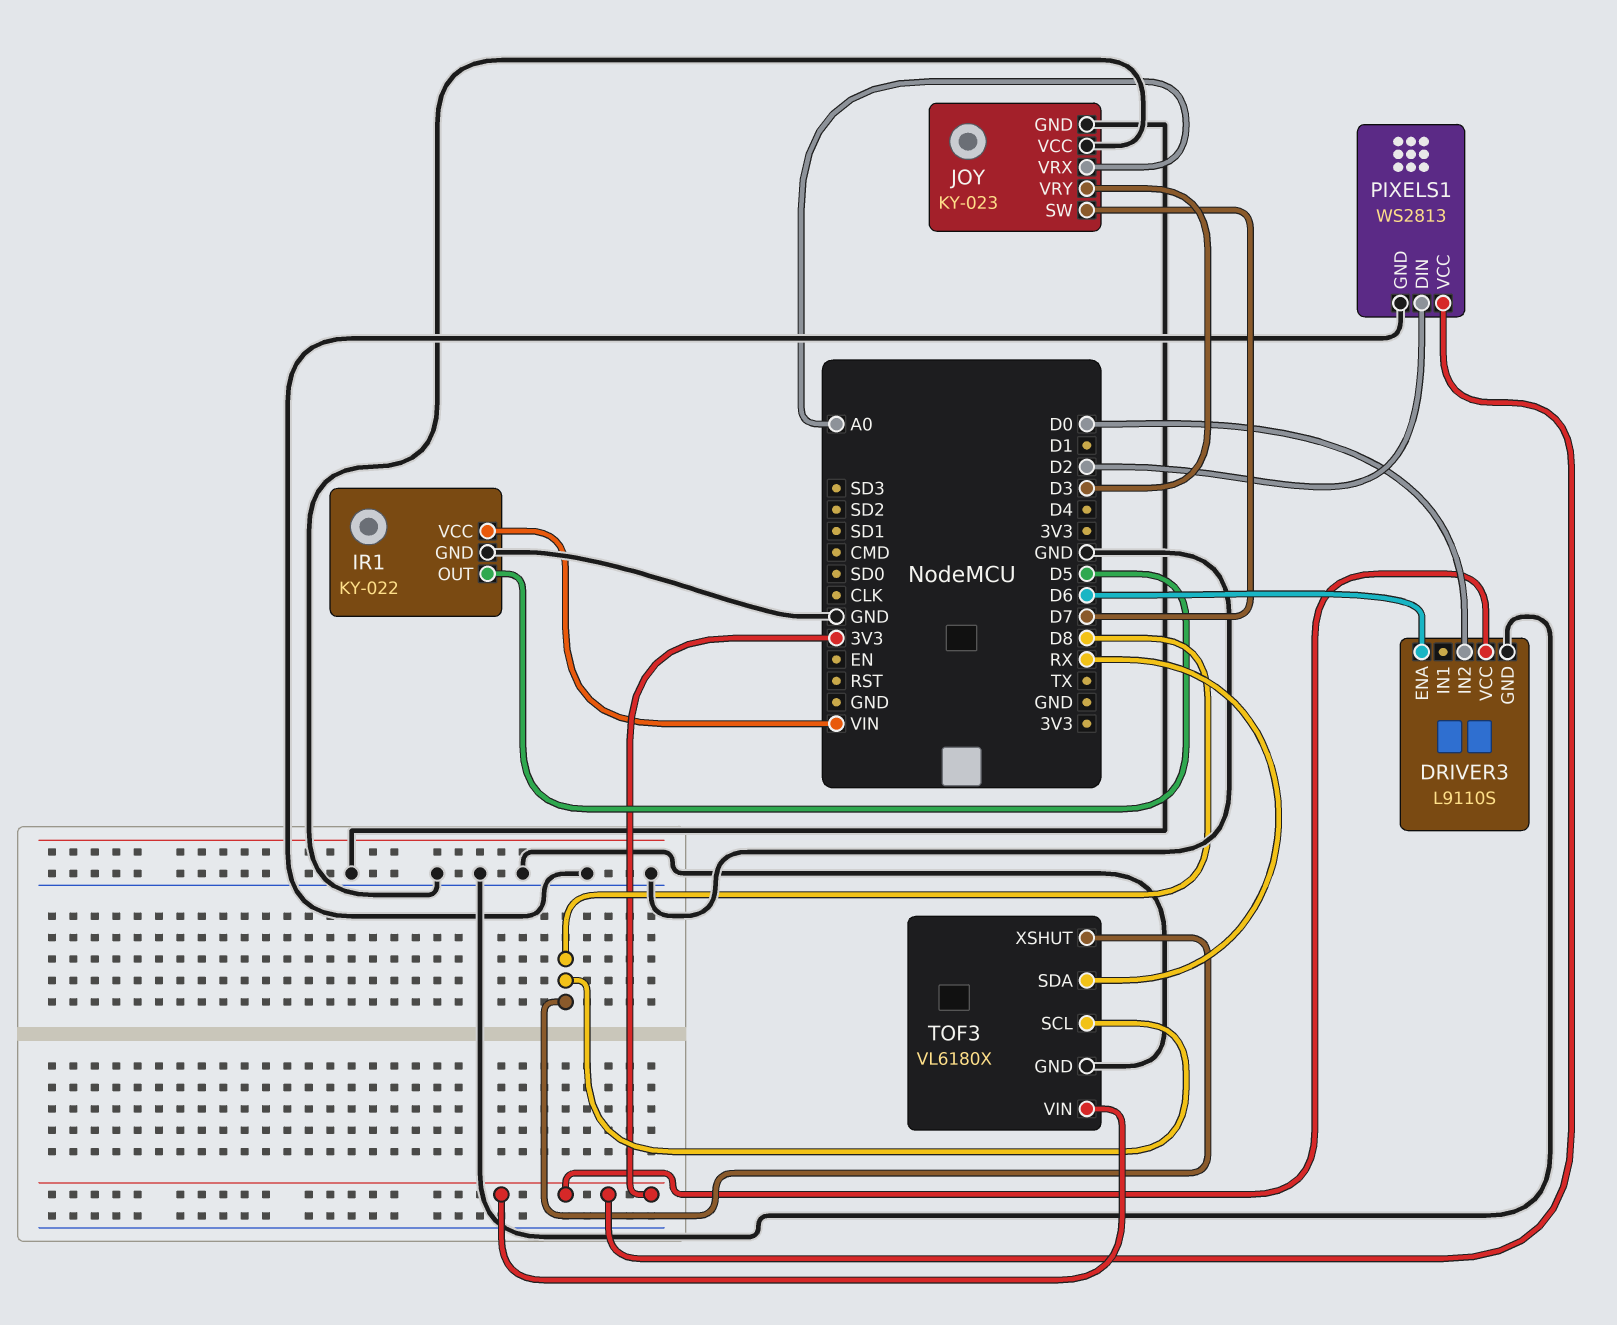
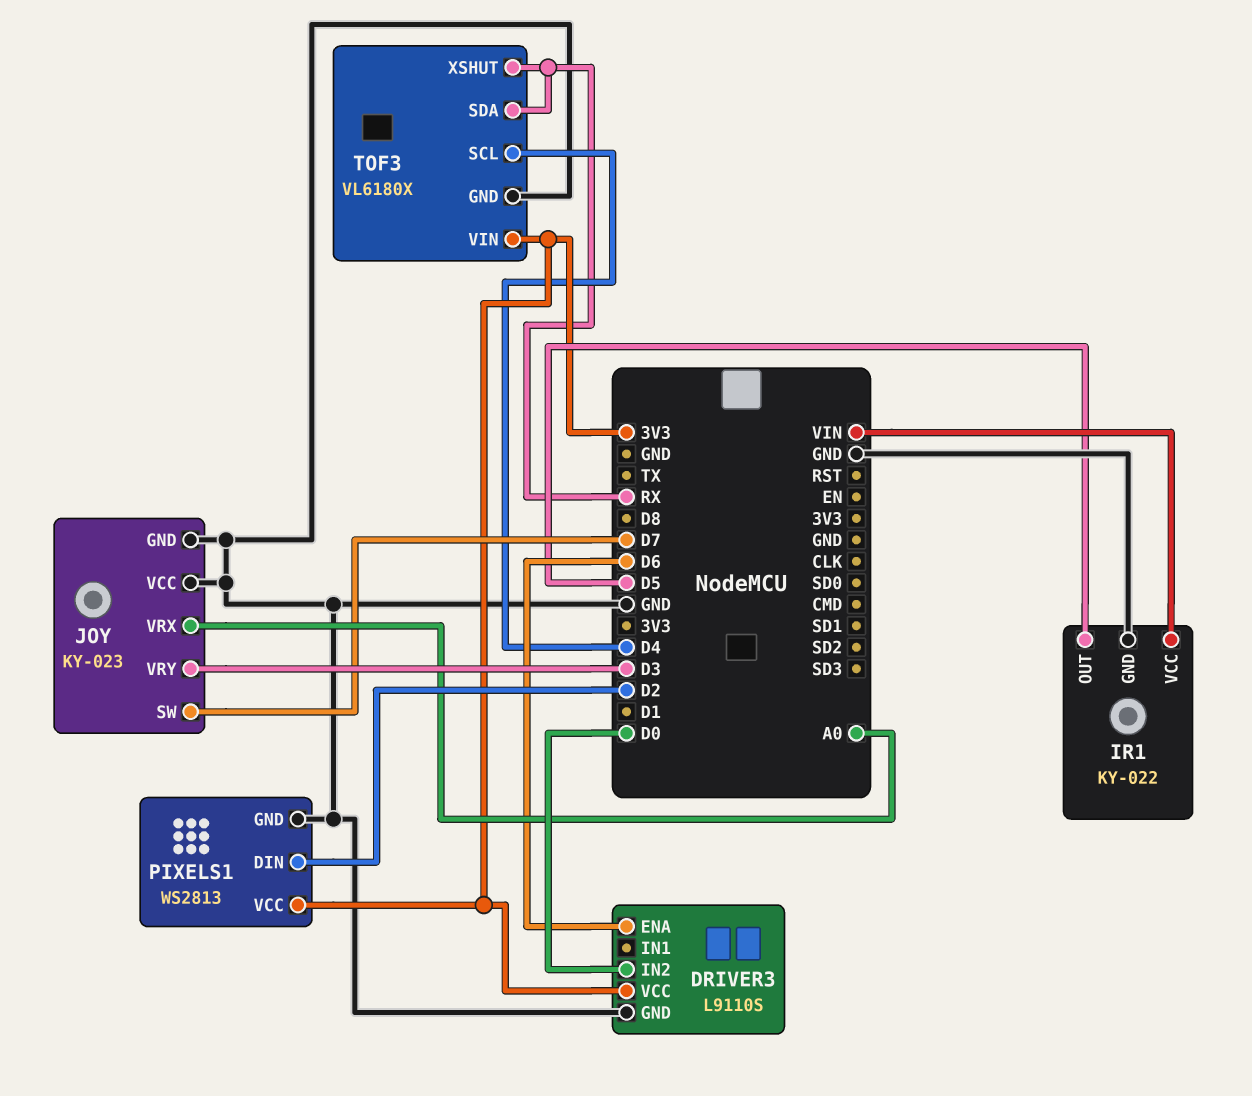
TOF3 pin SCL: D8 -> D4
TOF3 pin XSHUT: D8 -> RX

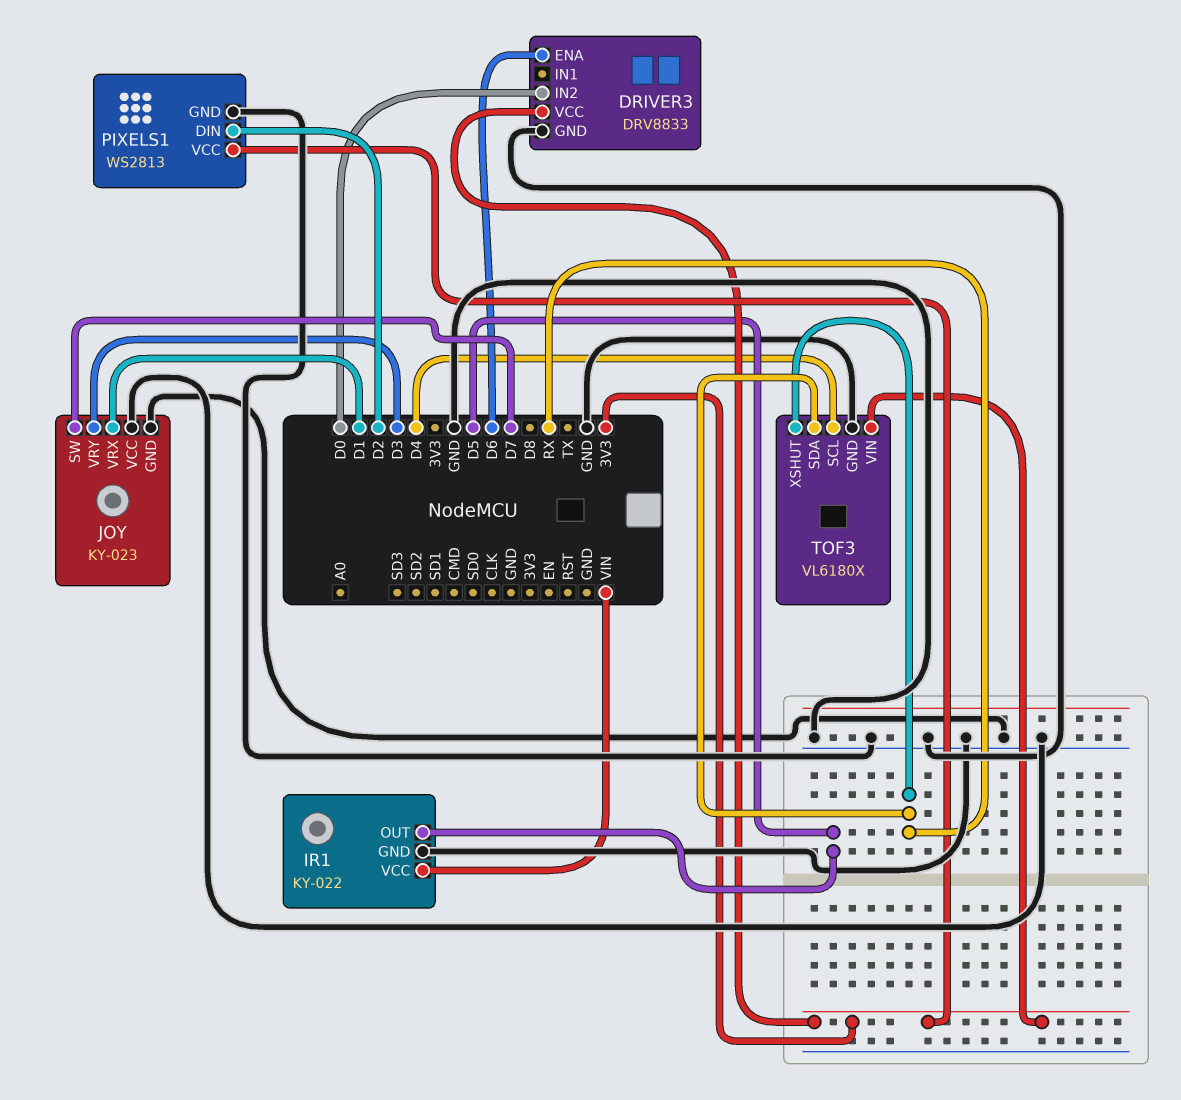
DRIVER3: L9110S -> DRV8833
JOY pin VRX: A0 -> D1

